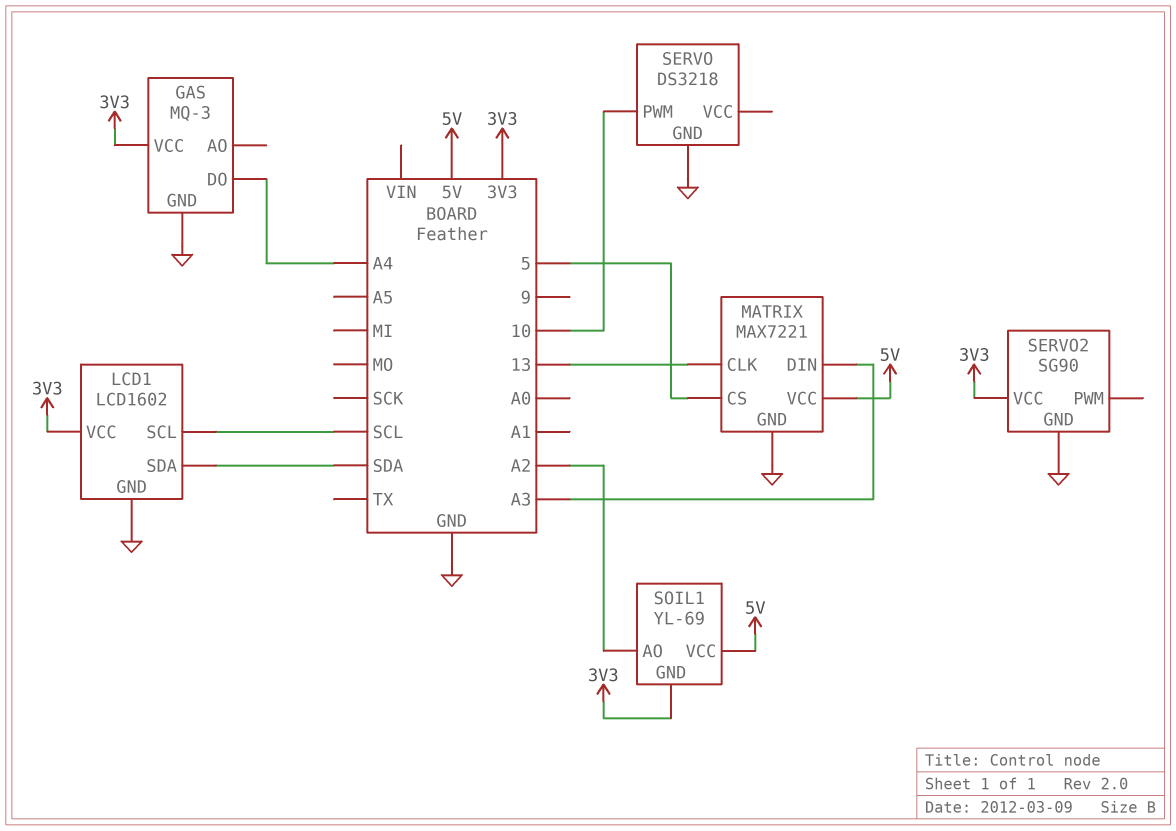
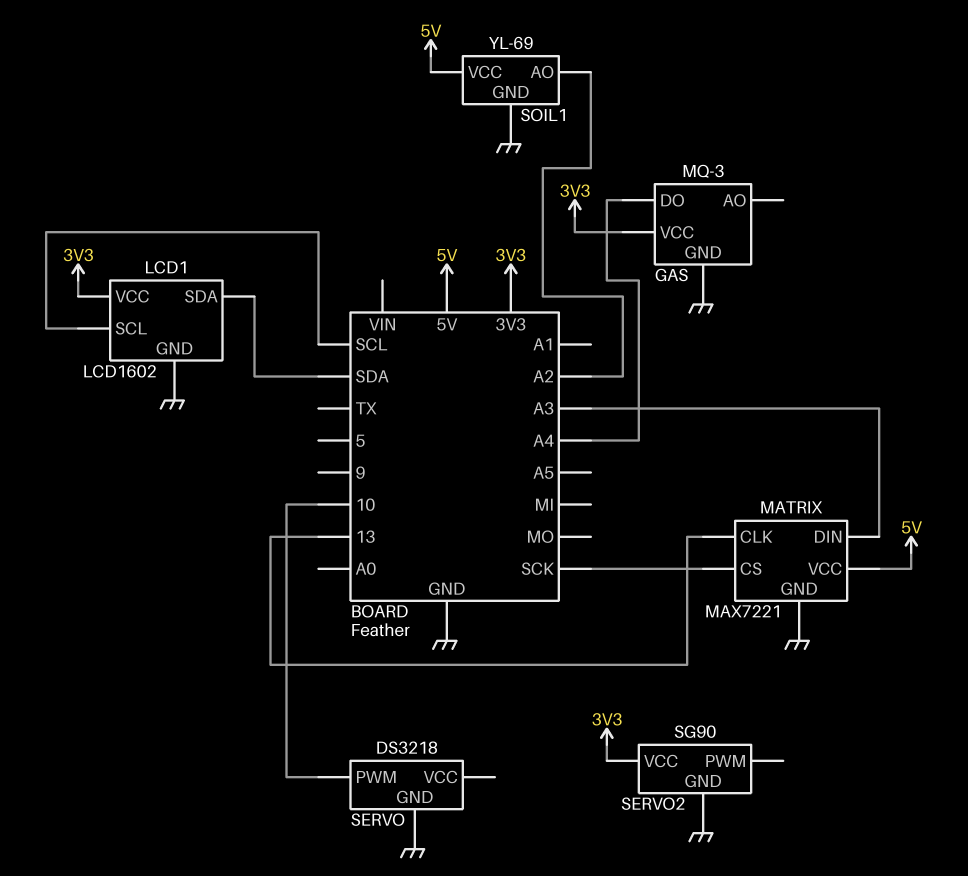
MATRIX pin CS: 5 -> SCK
SOIL1 pin GND: 3V3 -> GND

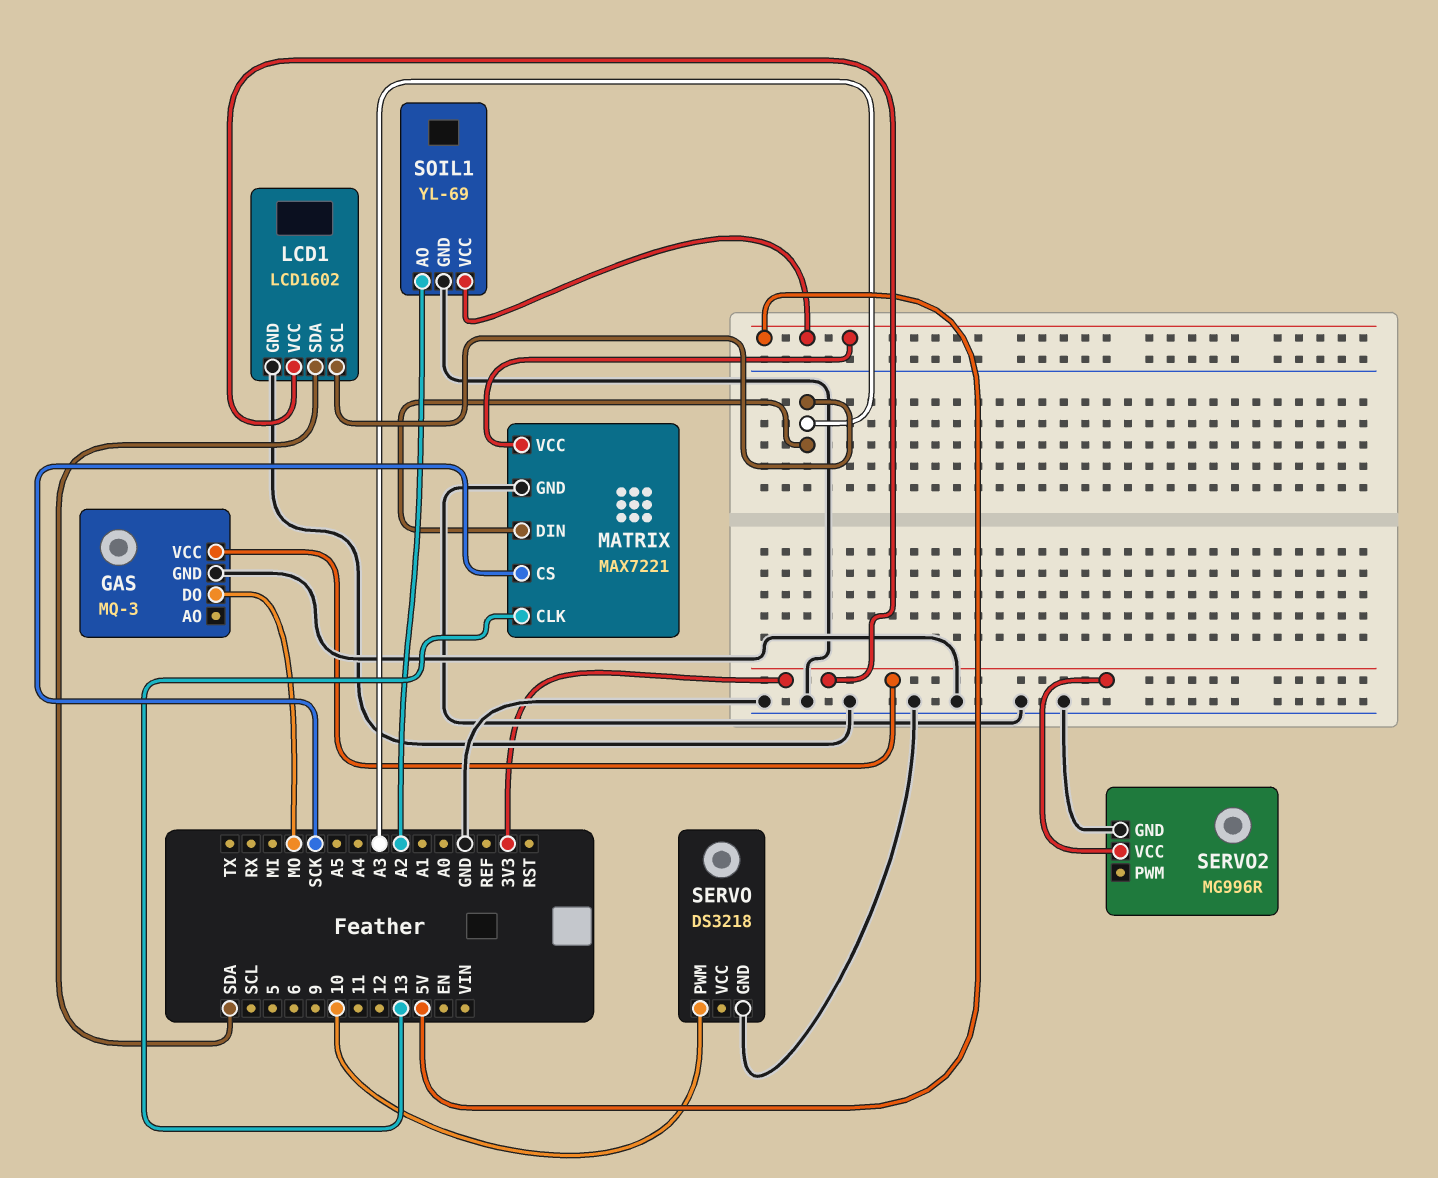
GAS pin DO: A4 -> MO
LCD1 pin SCL: SCL -> A3
SERVO2: SG90 -> MG996R

